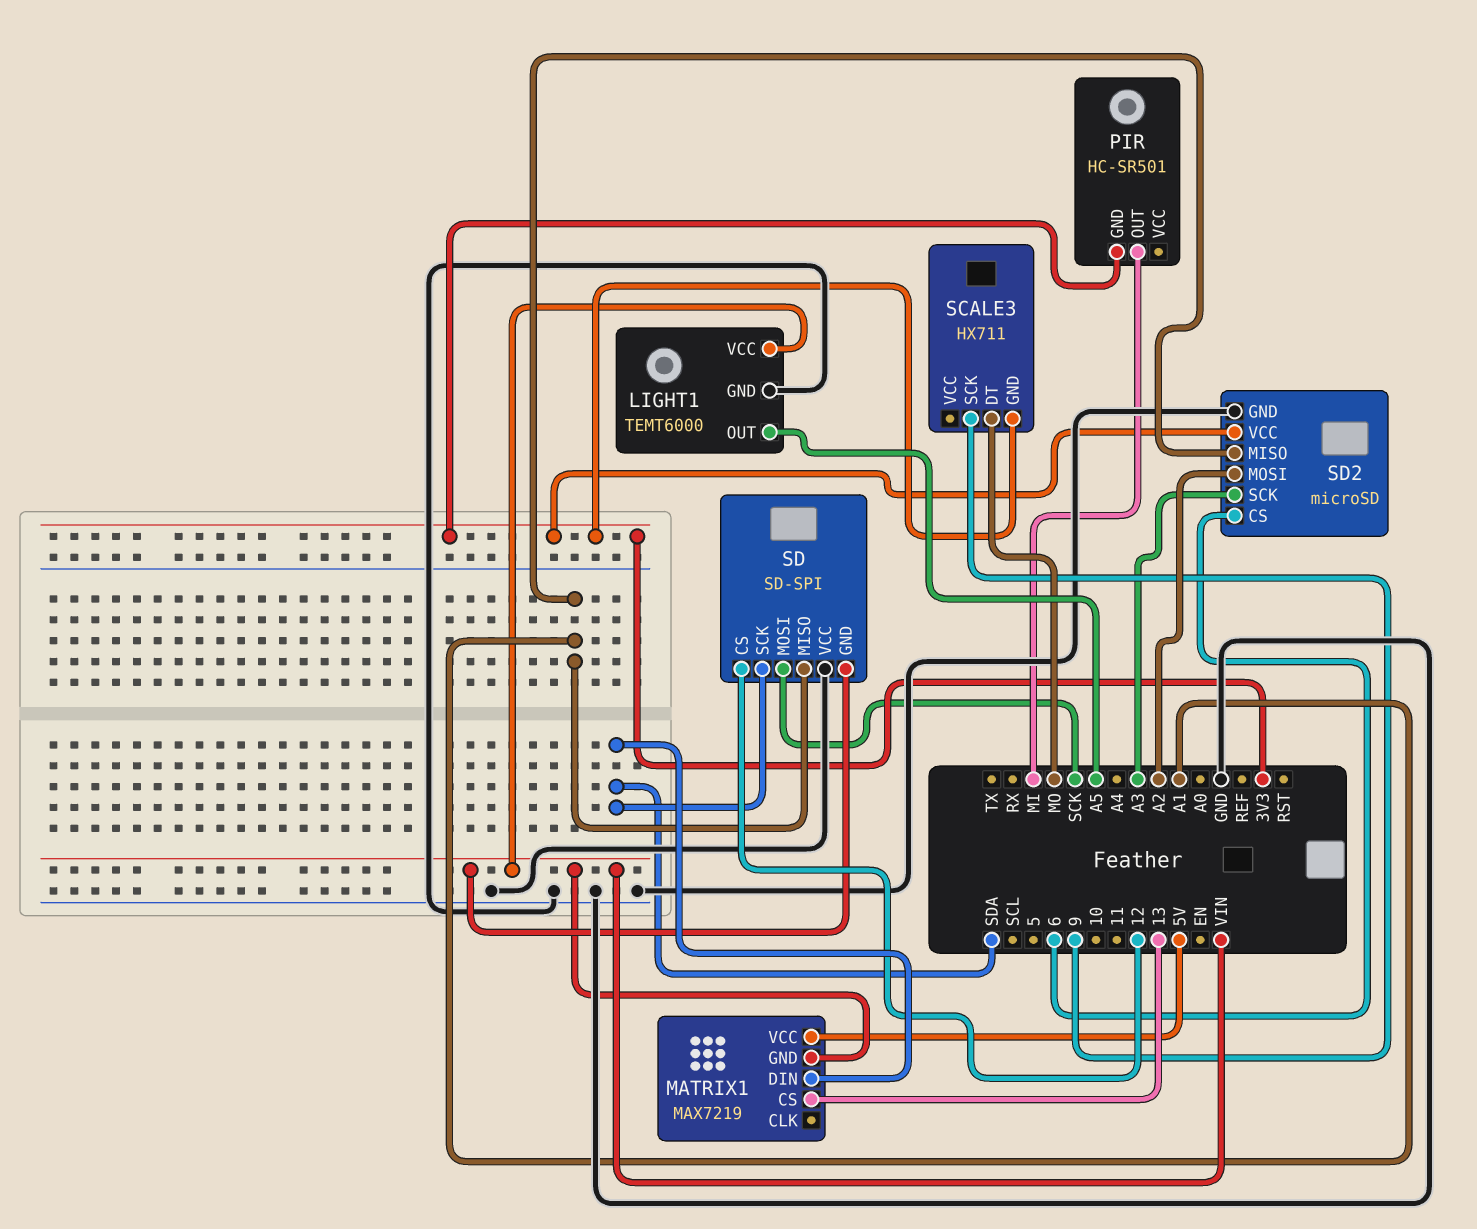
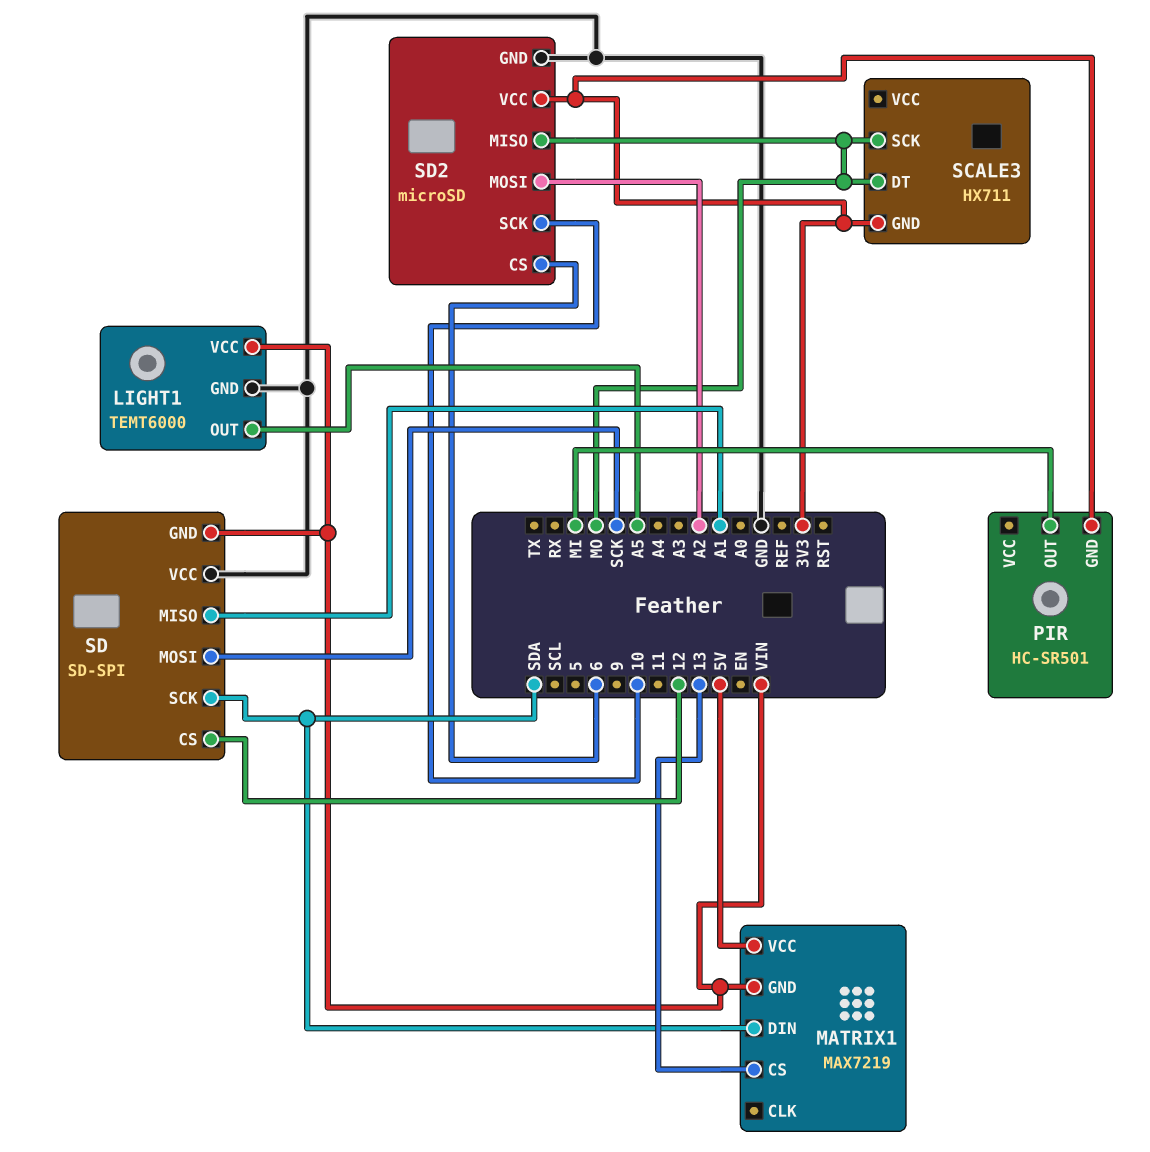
SCALE3 pin SCK: 9 -> MO
SD2 pin MISO: A1 -> MO
SD2 pin SCK: A3 -> 10

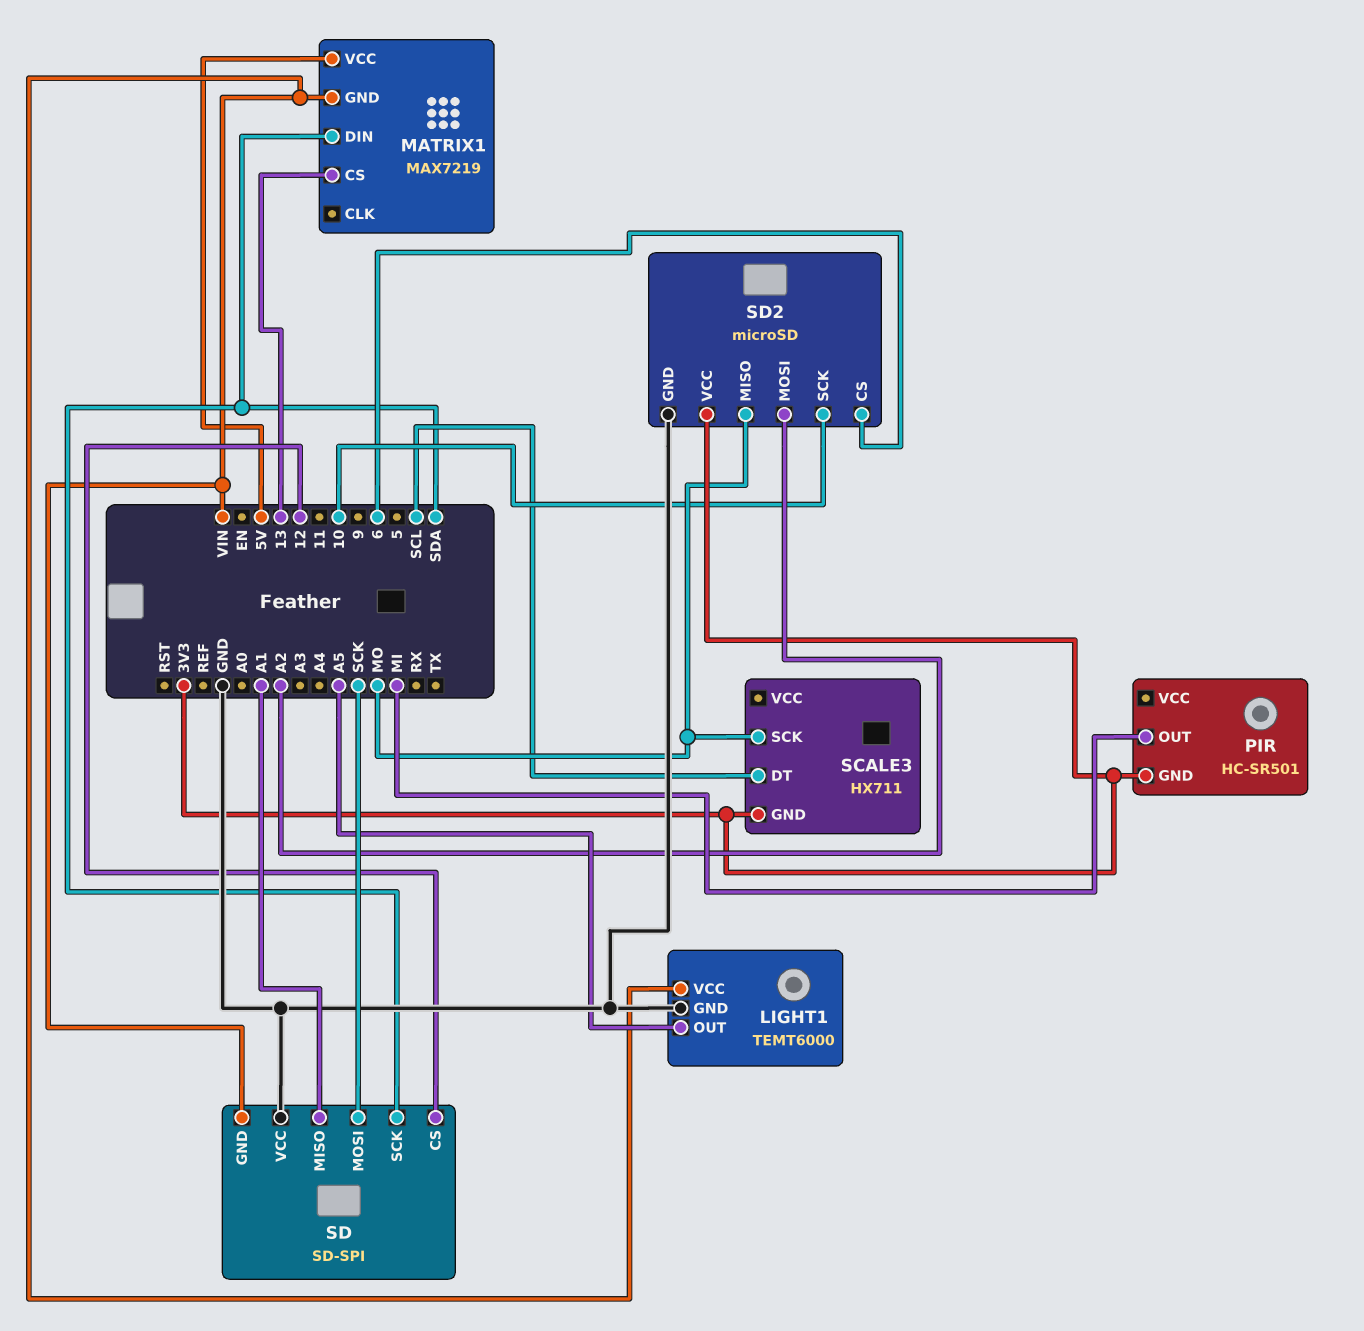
SCALE3 pin DT: MO -> SCL

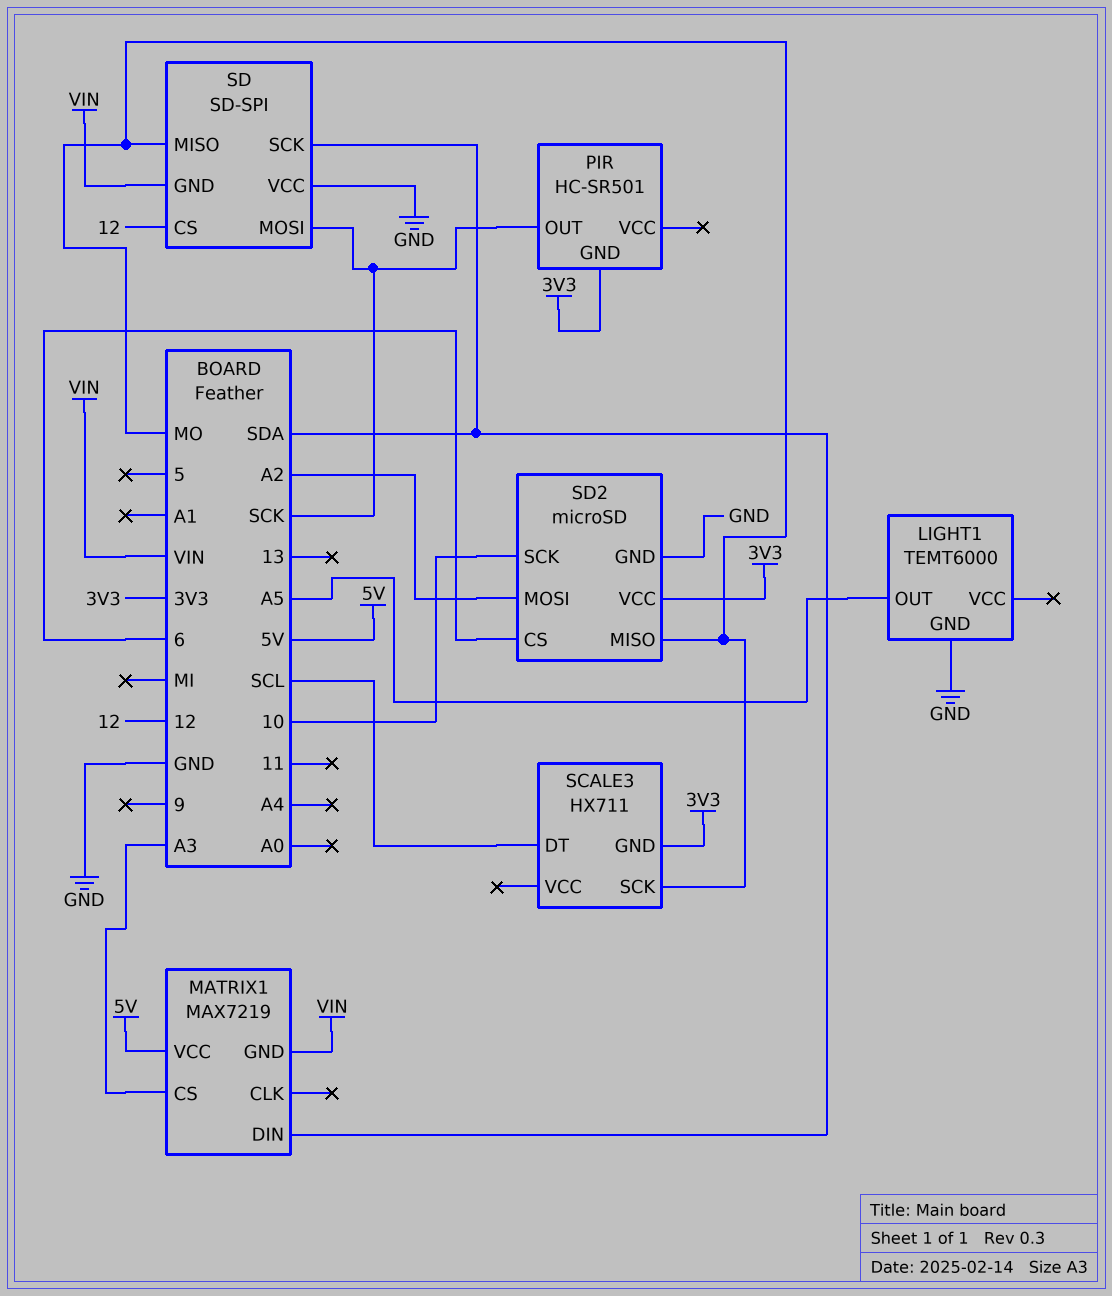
LIGHT1 pin VCC: VIN -> none
MATRIX1 pin CS: 13 -> A3
PIR pin OUT: MI -> SCK
SD pin MISO: A1 -> MO

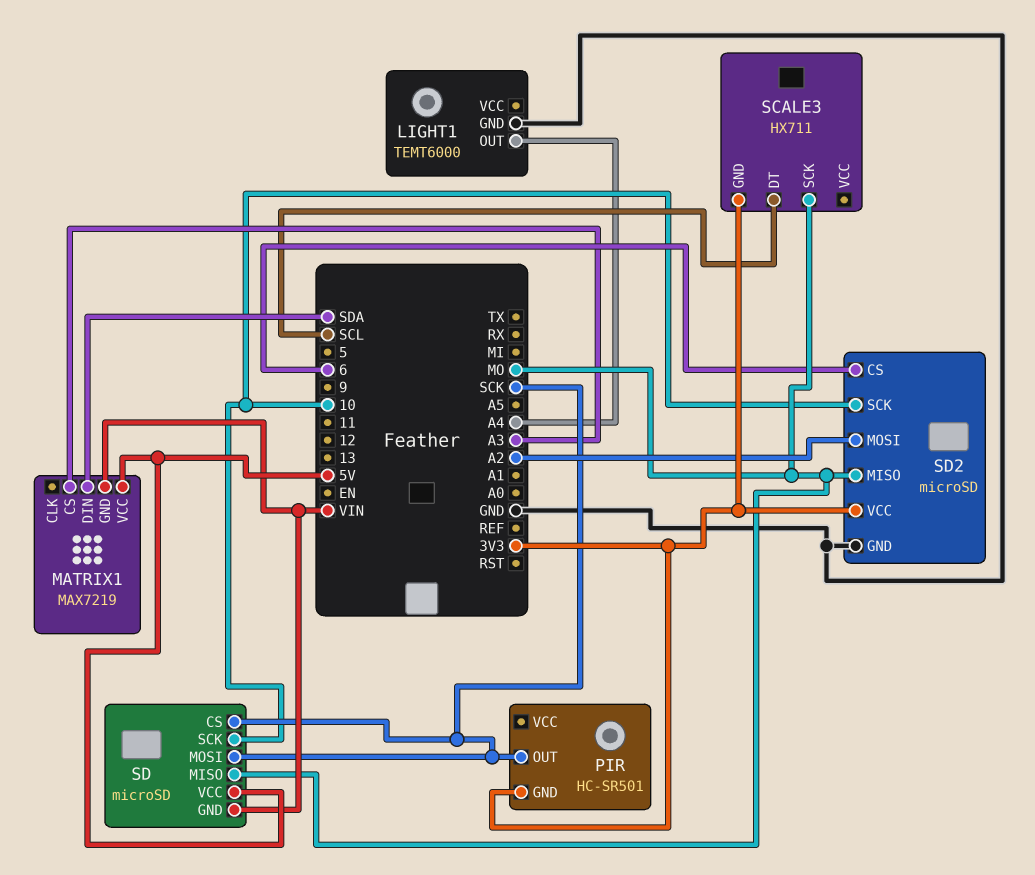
LIGHT1 pin OUT: A5 -> A4
SD: SD-SPI -> microSD
SD pin CS: 12 -> SCK
SD pin SCK: SDA -> 10
SD pin VCC: GND -> 5V

